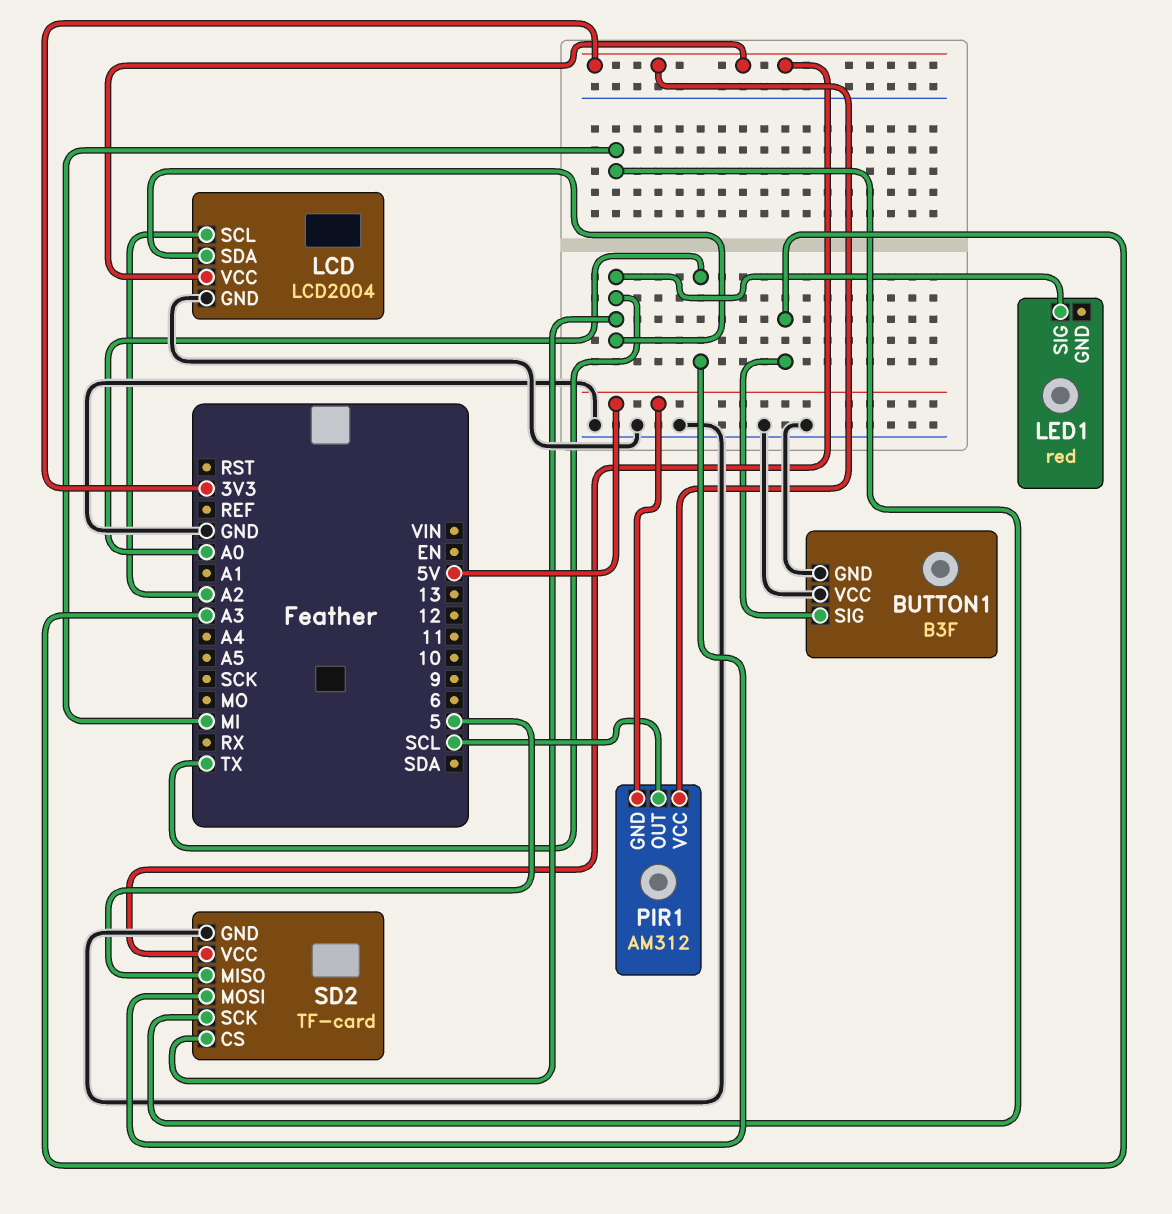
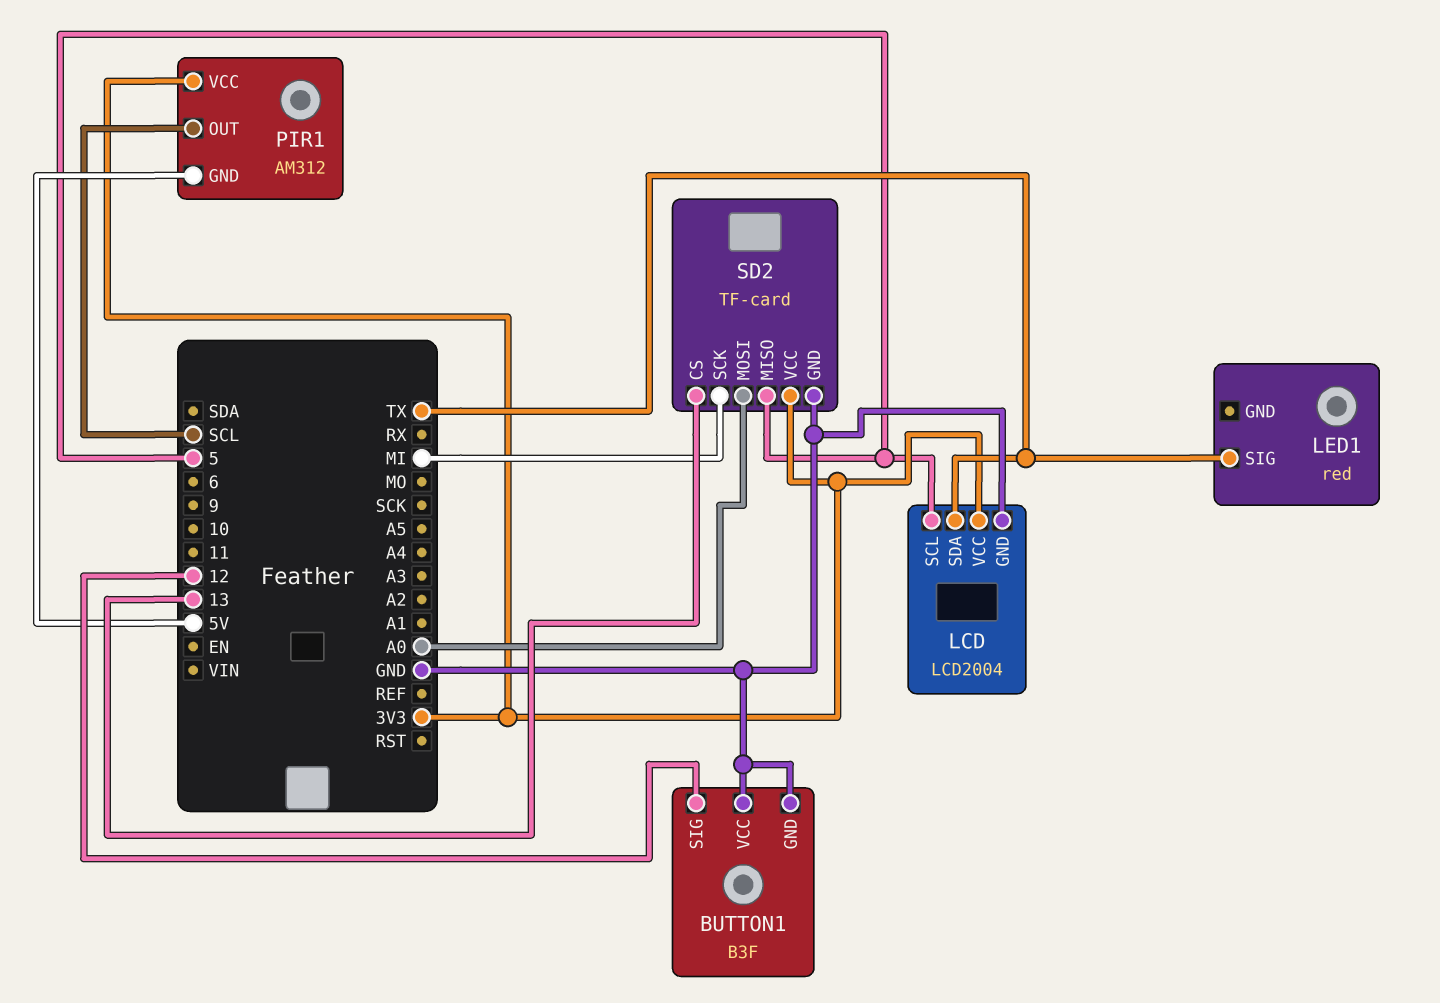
BUTTON1 pin SIG: A3 -> 12
LCD pin SCL: A2 -> 5
SD2 pin CS: TX -> 13

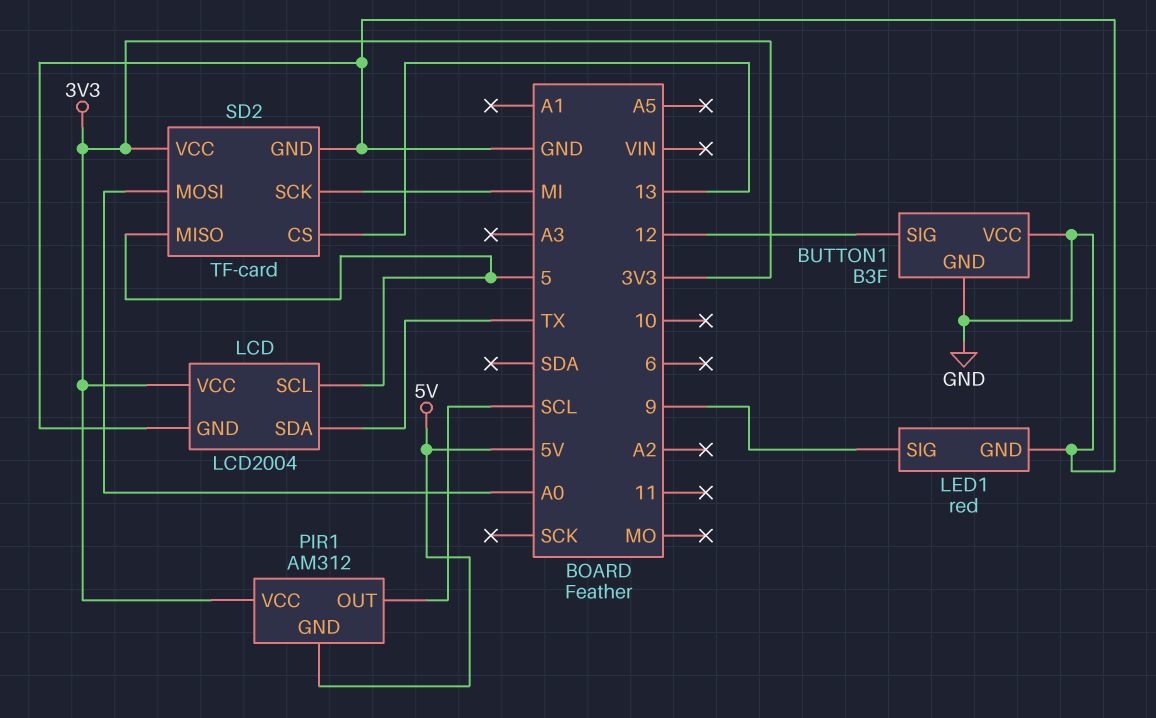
LED1 pin GND: none -> GND
LED1 pin SIG: TX -> 9

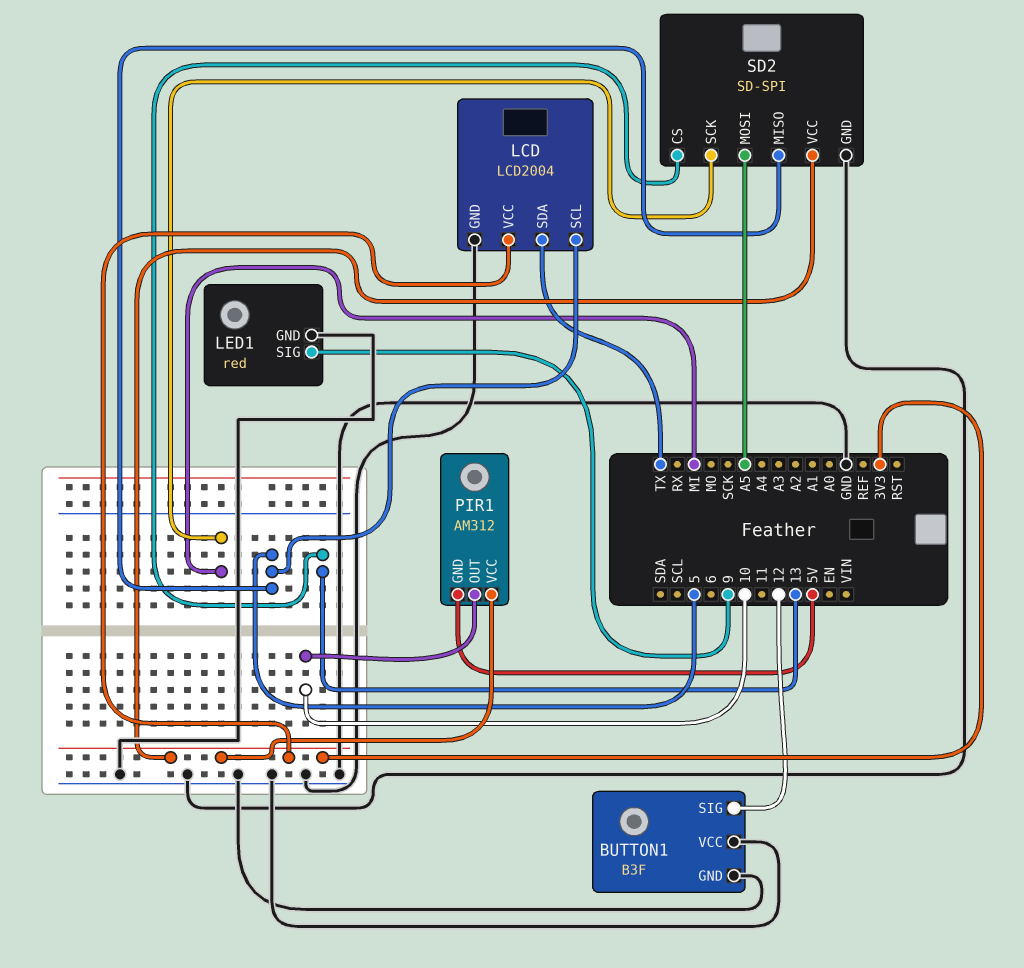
PIR1 pin OUT: SCL -> 10
SD2: TF-card -> SD-SPI
SD2 pin MOSI: A0 -> A5

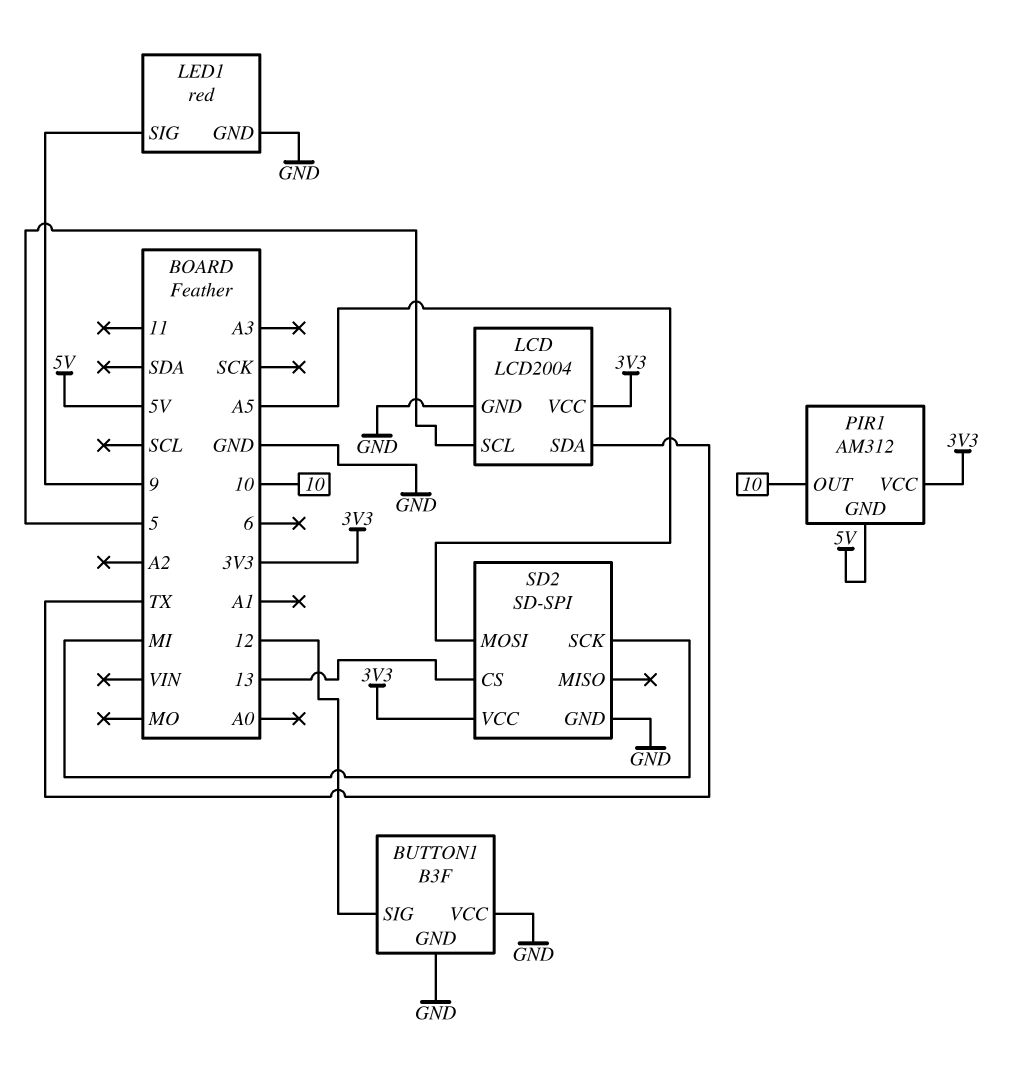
SD2 pin MISO: 5 -> none

